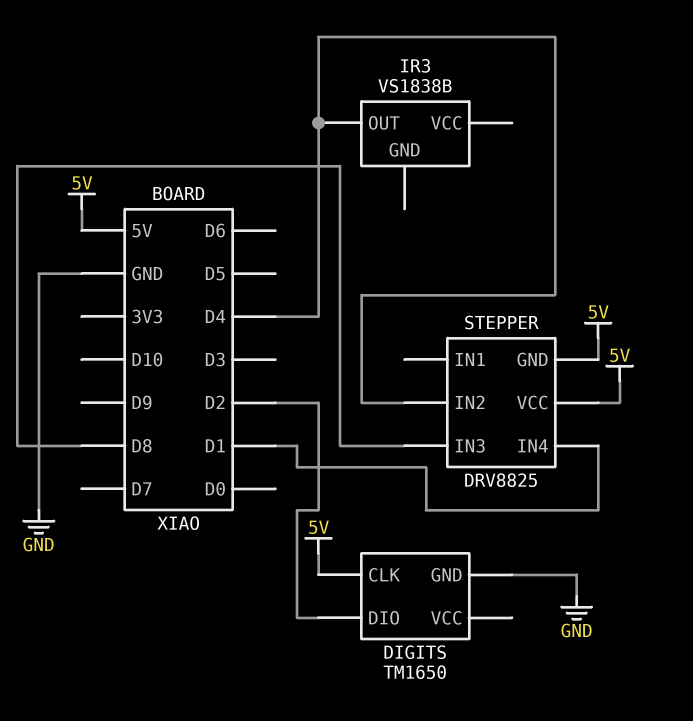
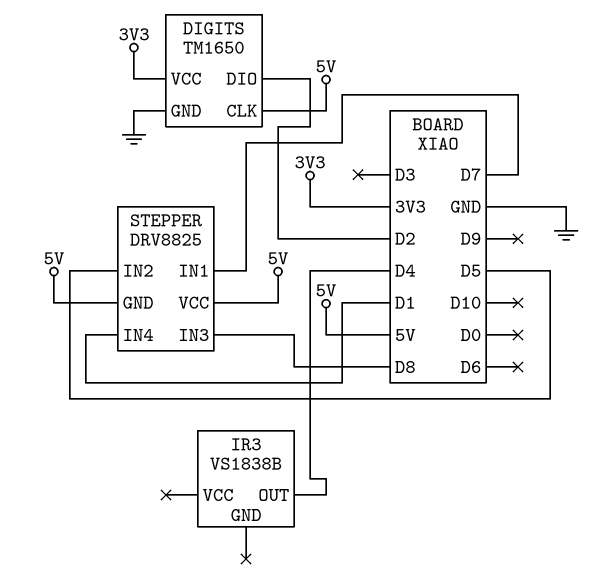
DIGITS pin VCC: none -> 3V3
STEPPER pin IN1: none -> D7
STEPPER pin IN2: D4 -> D5

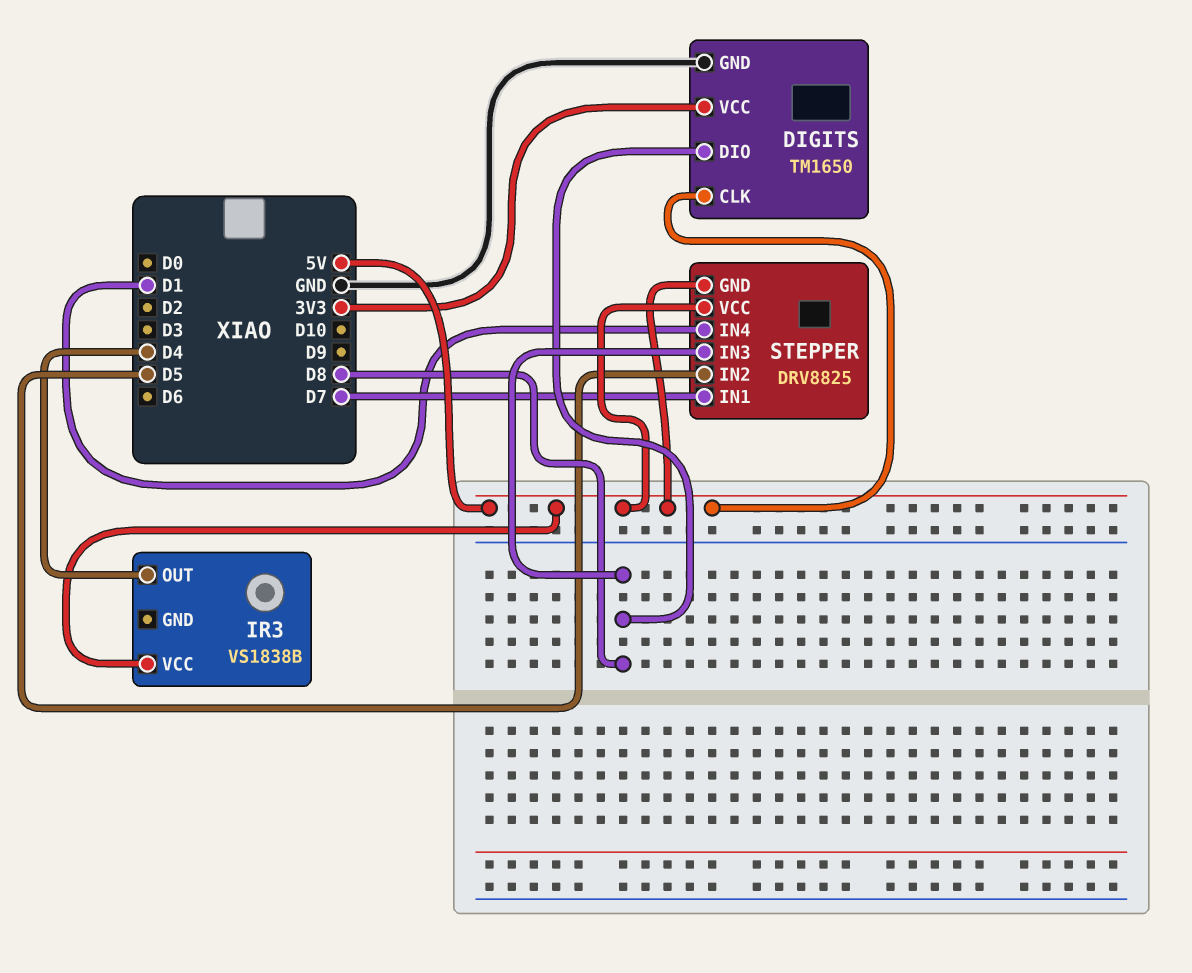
DIGITS pin DIO: D2 -> D8
IR3 pin VCC: none -> 5V

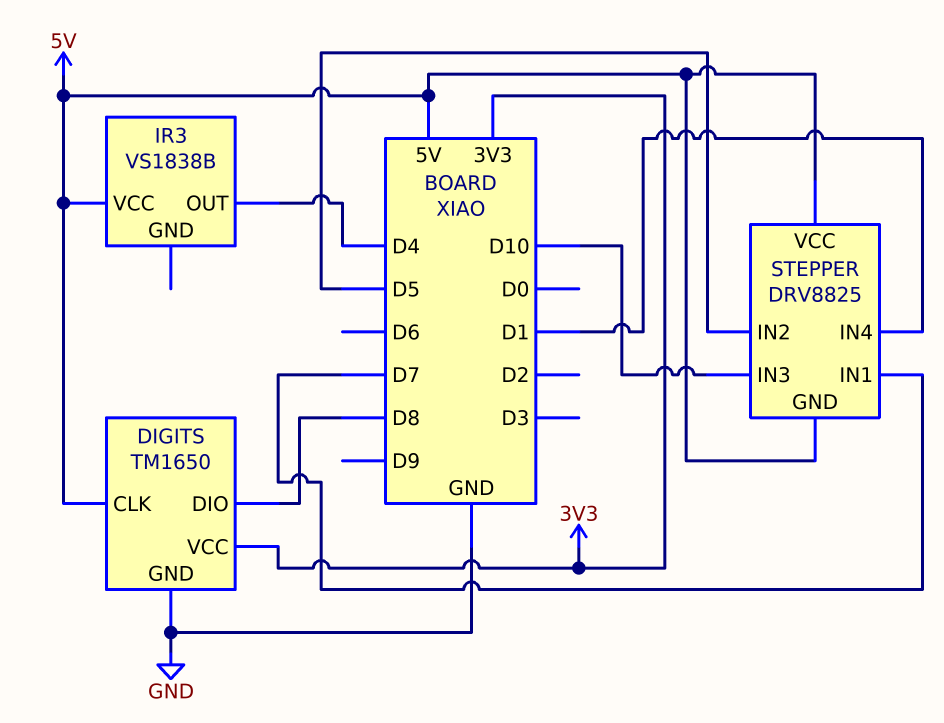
STEPPER pin IN3: D8 -> D10

